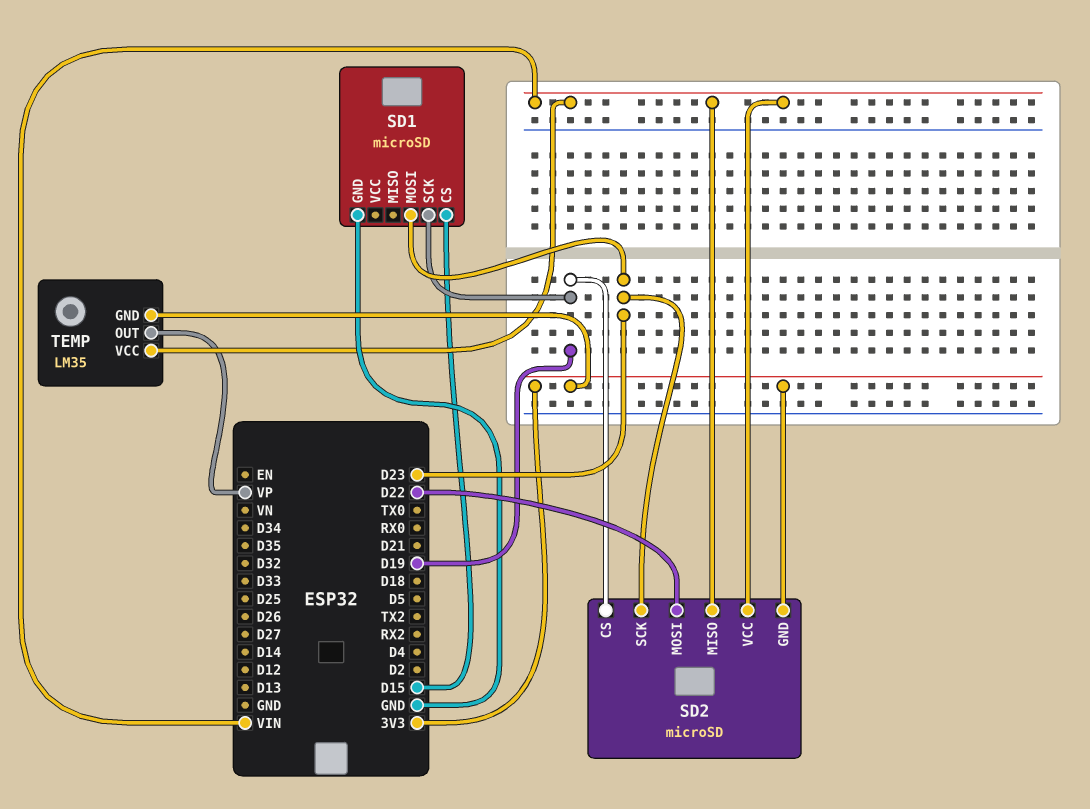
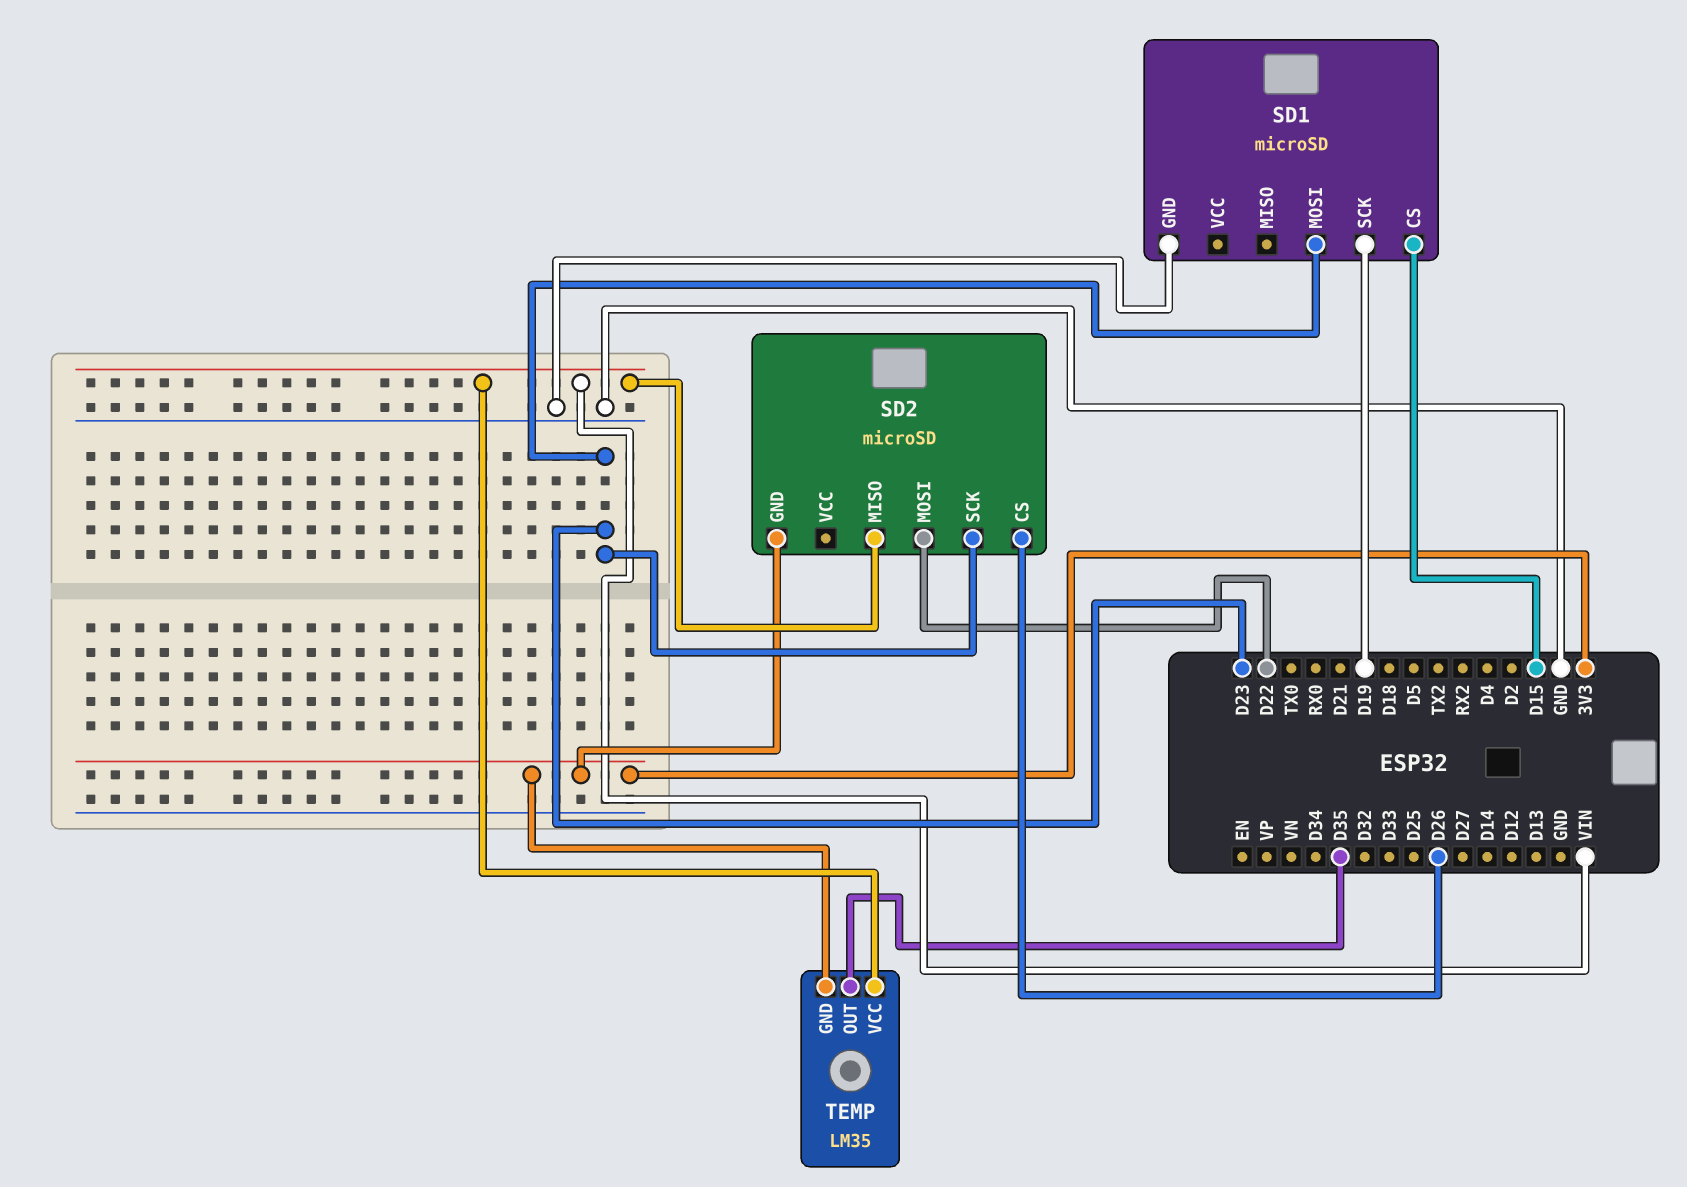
SD2 pin CS: D19 -> D26
SD2 pin VCC: VIN -> none
TEMP pin OUT: VP -> D35

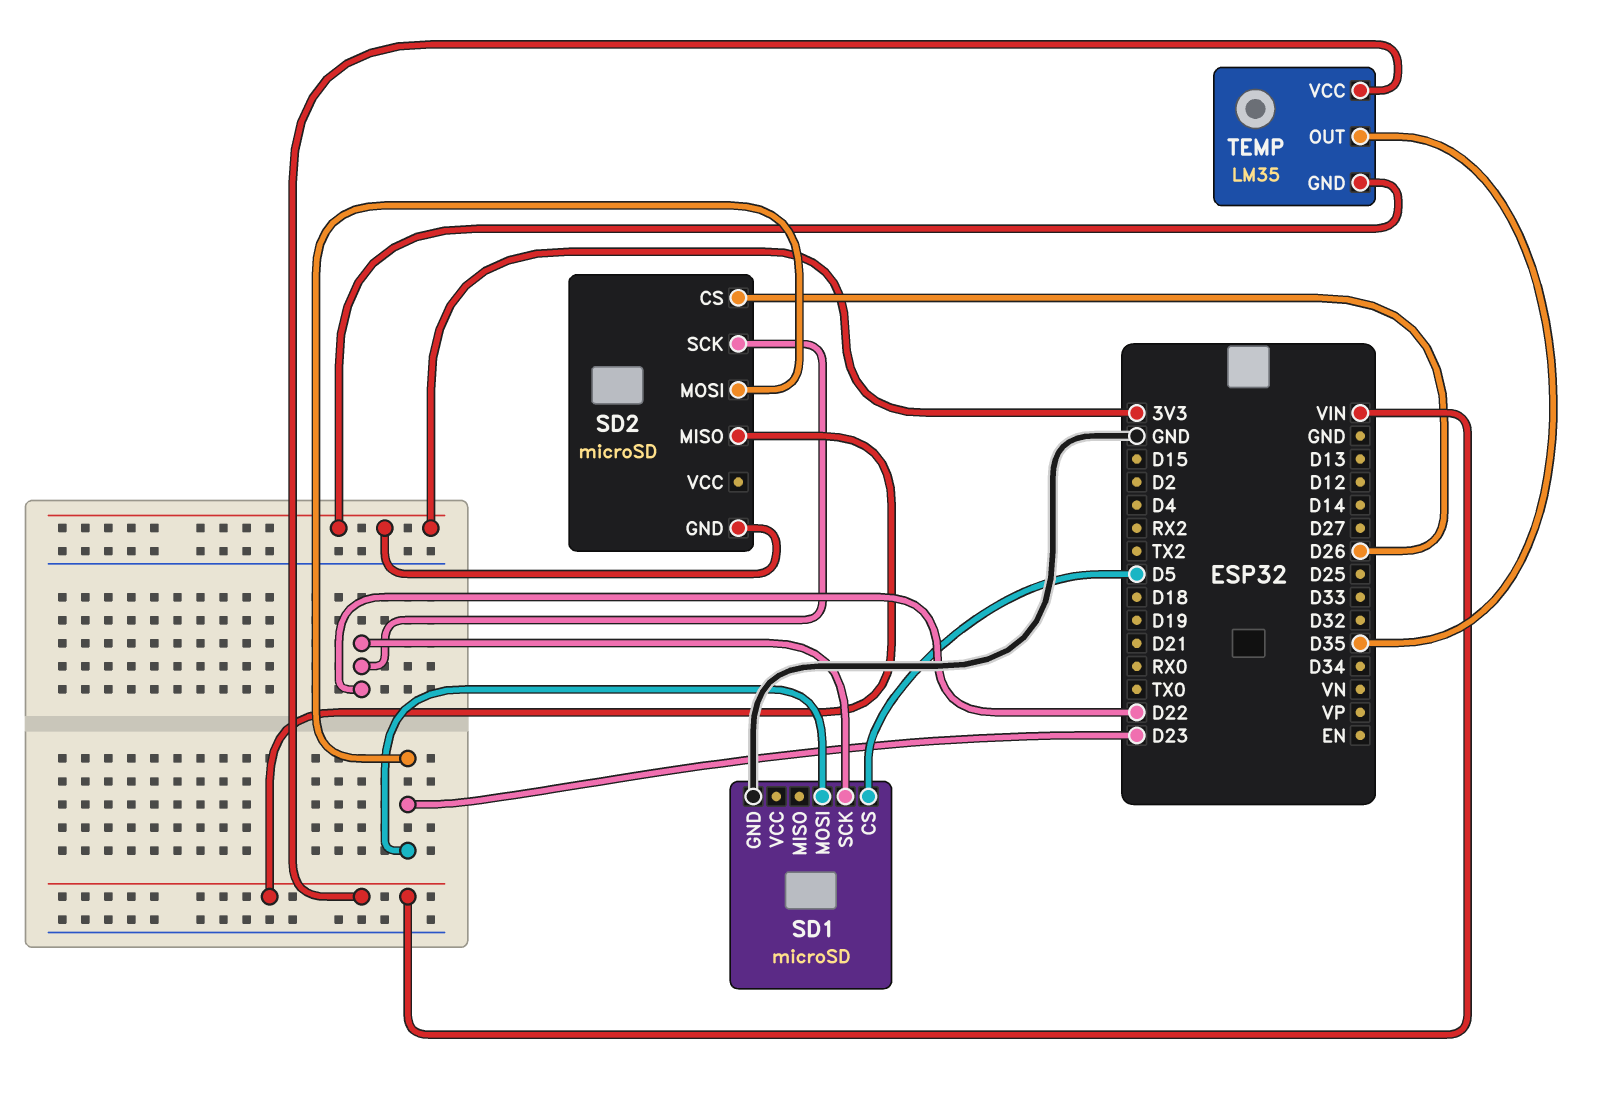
SD1 pin CS: D15 -> D5
SD1 pin SCK: D19 -> D22
SD2 pin MOSI: D22 -> D23
SD2 pin SCK: D23 -> D22

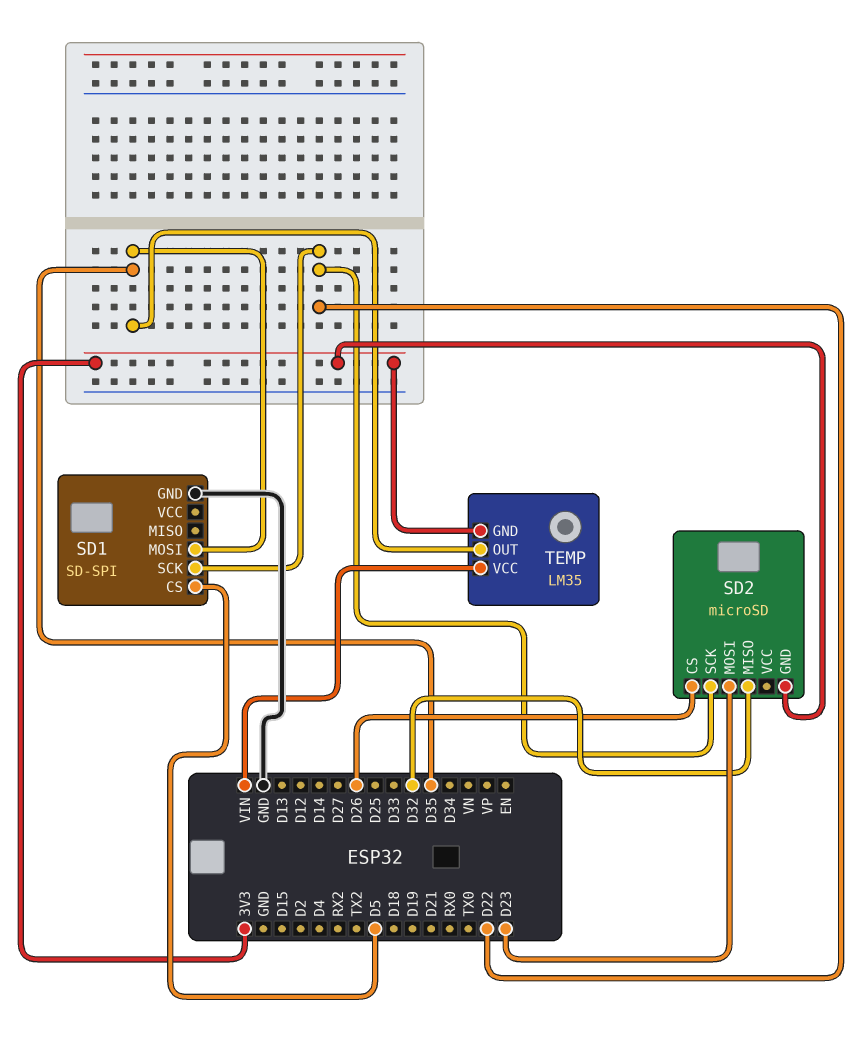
SD1: microSD -> SD-SPI
SD1 pin MOSI: D23 -> D35
SD2 pin MISO: VIN -> D32

